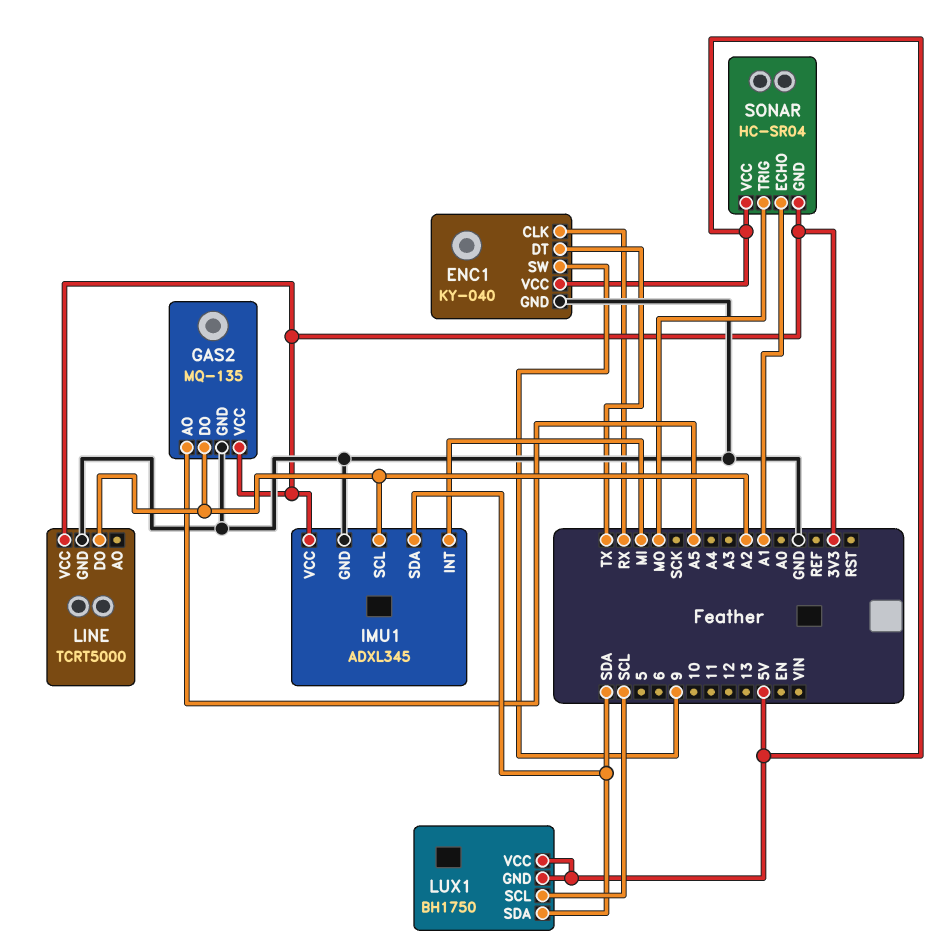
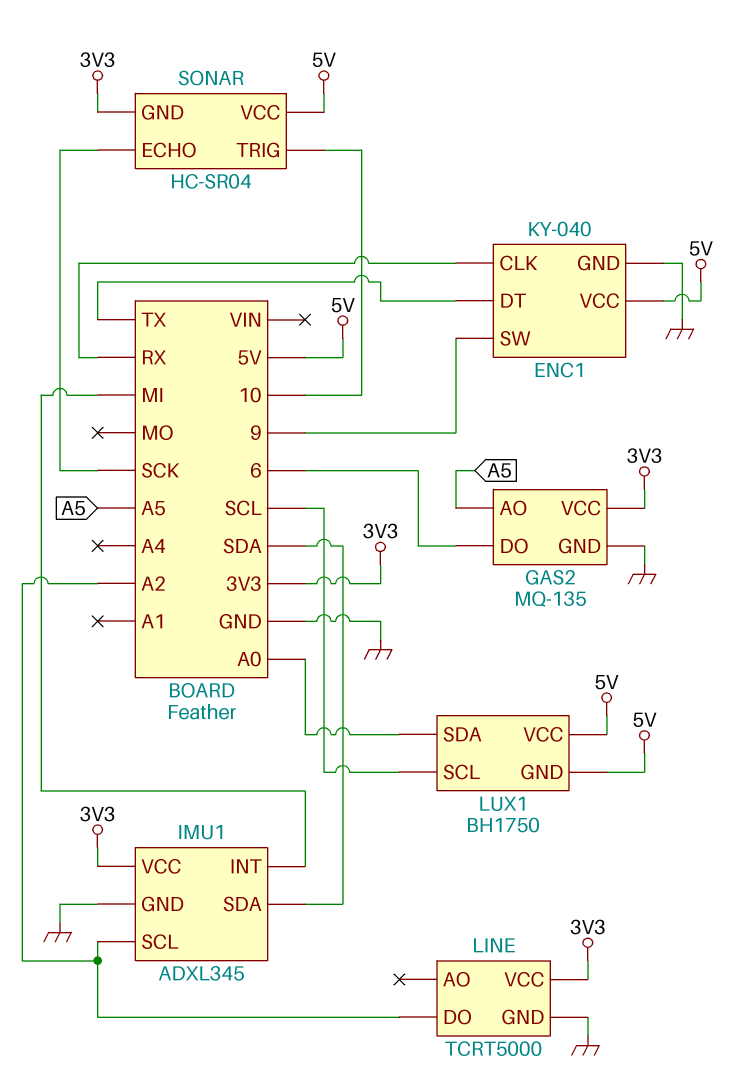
GAS2 pin DO: A2 -> 6
LUX1 pin SDA: SDA -> A0
SONAR pin ECHO: A1 -> SCK
SONAR pin TRIG: MO -> 10

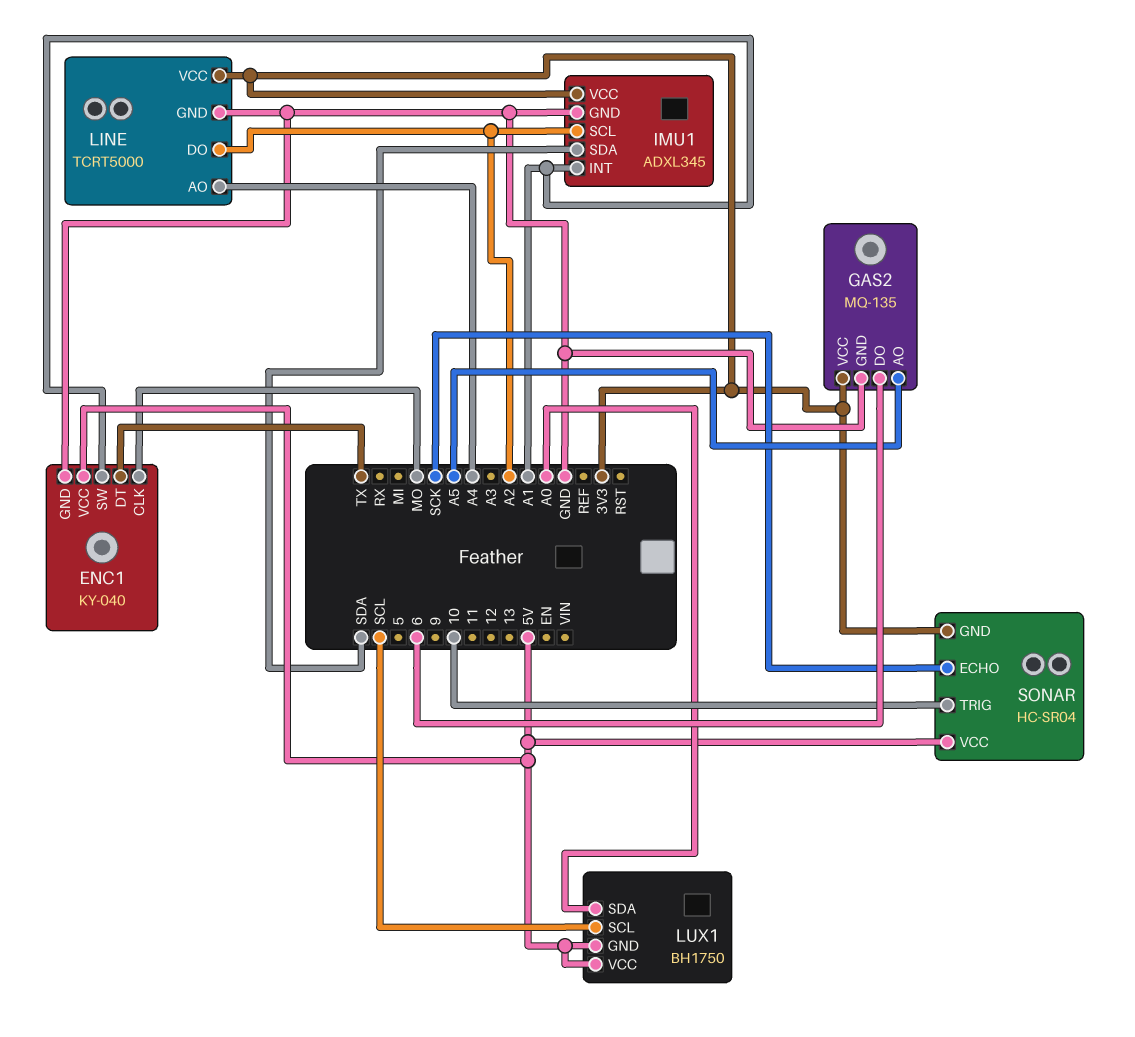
ENC1 pin CLK: RX -> MO
ENC1 pin SW: 9 -> A1
IMU1 pin INT: MI -> A1
LINE pin AO: none -> A4

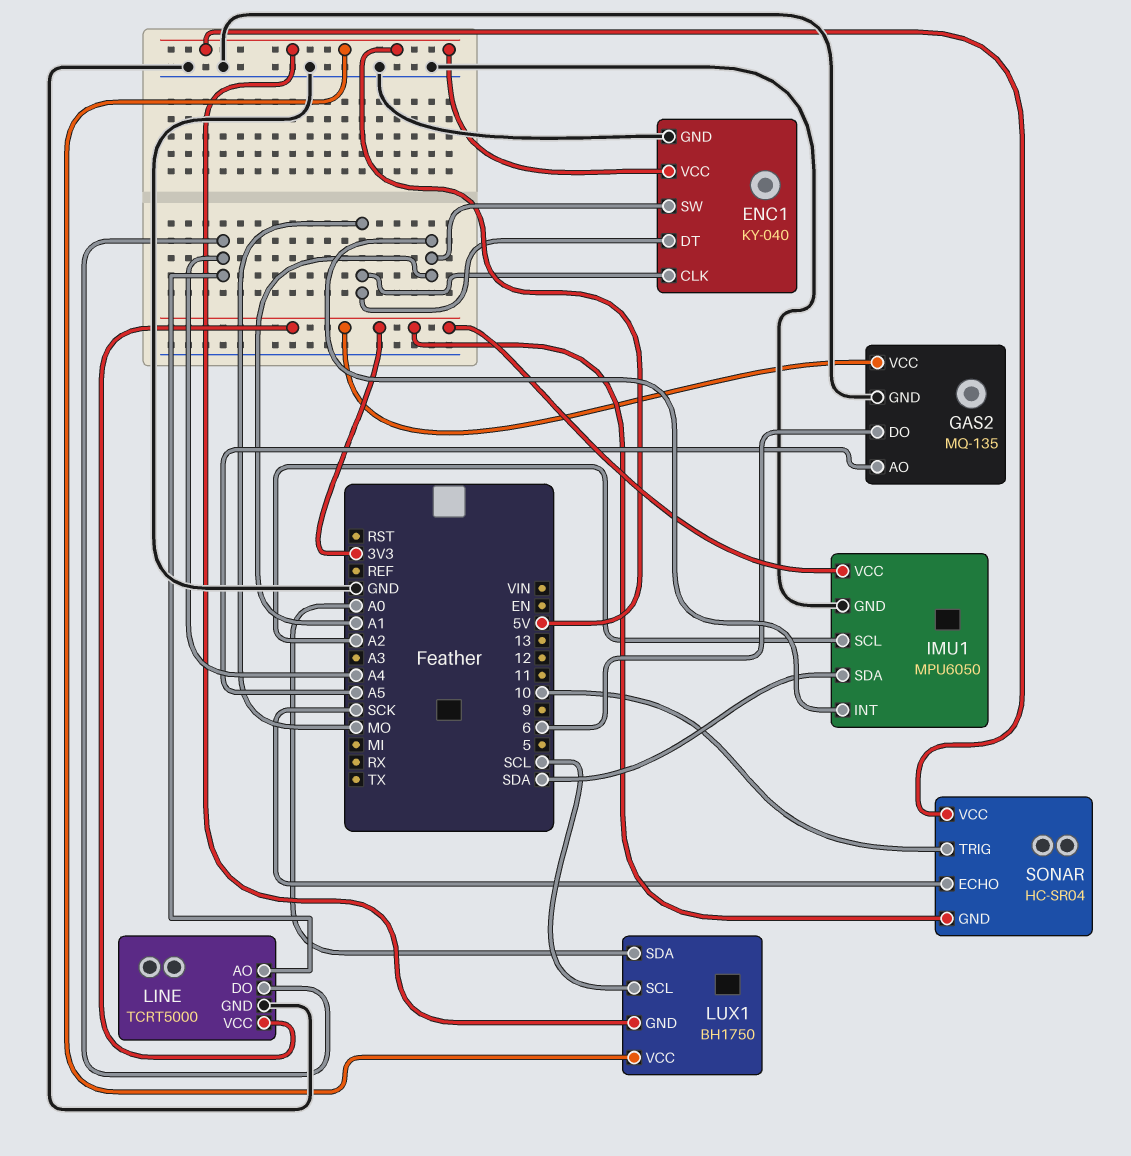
ENC1 pin DT: TX -> MO
IMU1: ADXL345 -> MPU6050
LINE pin DO: A2 -> A4

